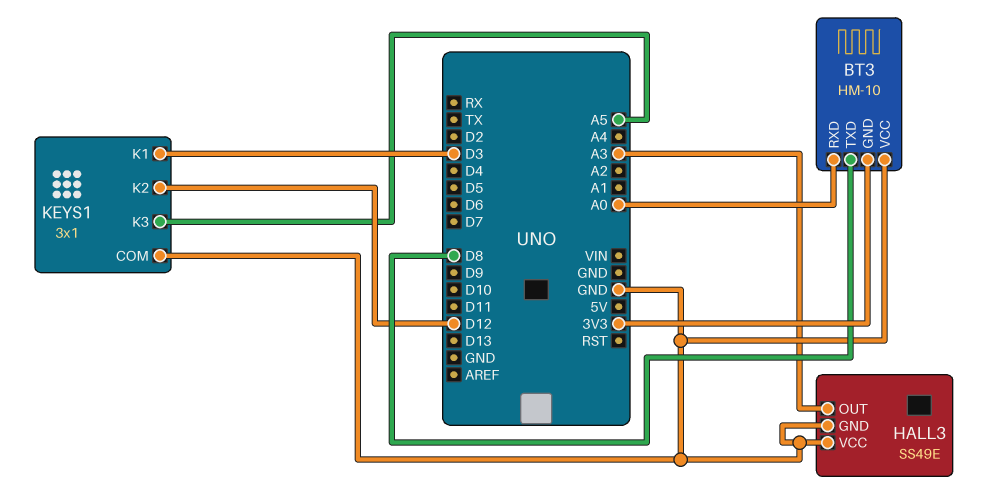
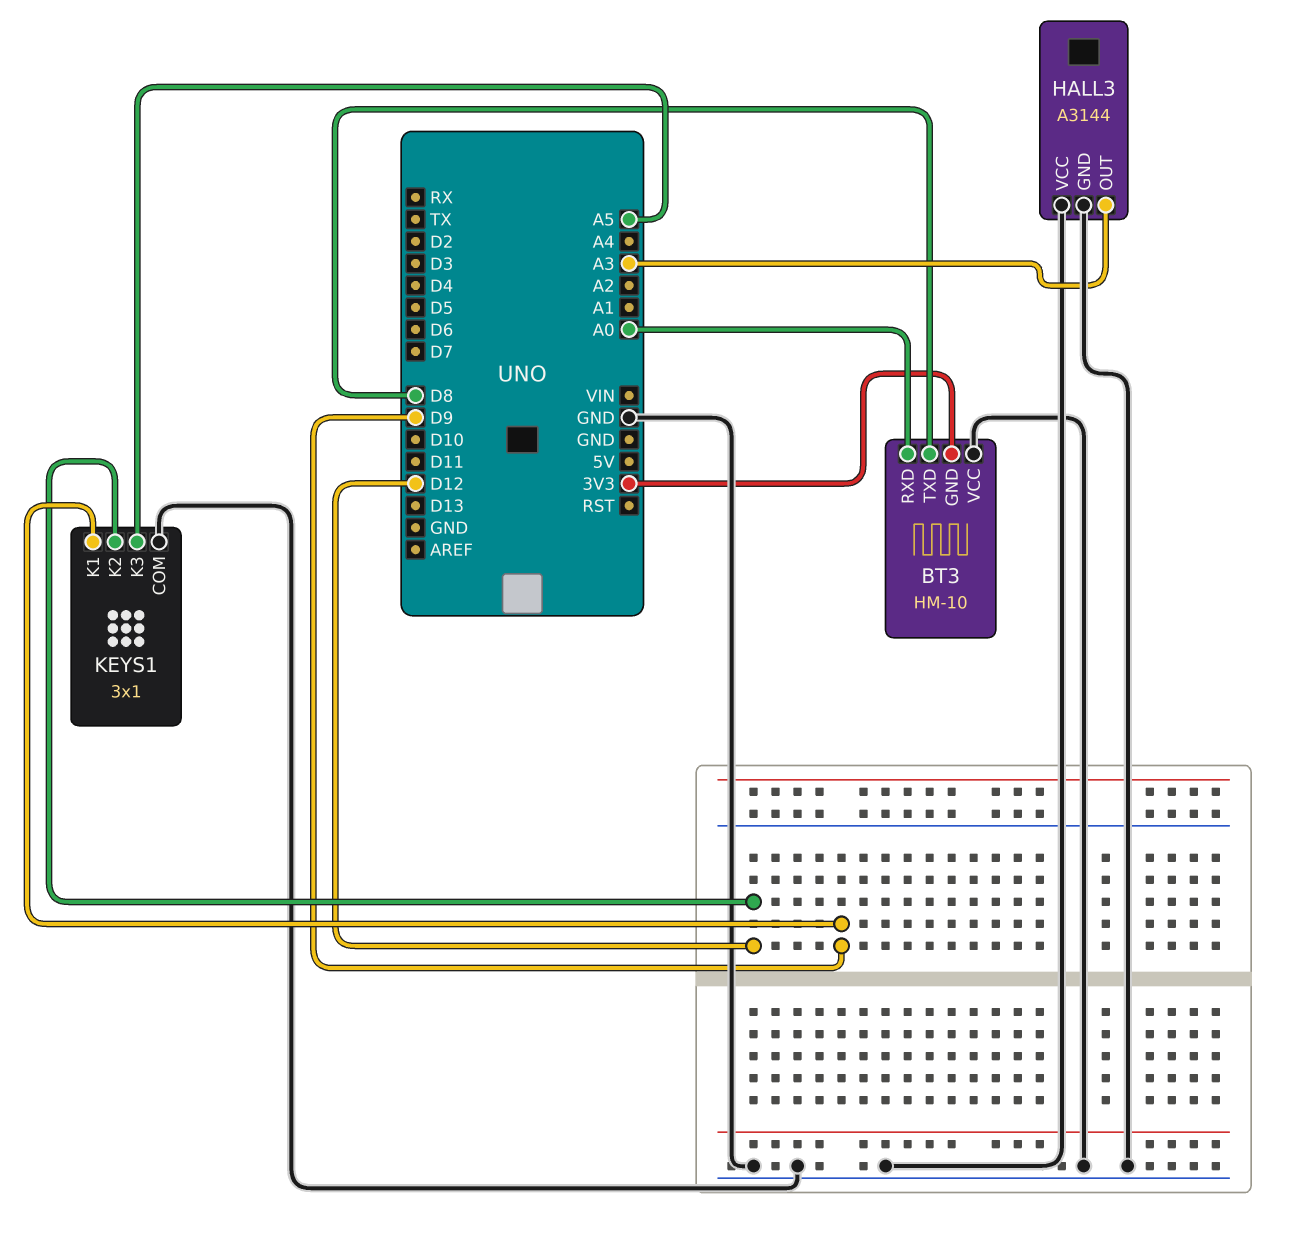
HALL3: SS49E -> A3144
KEYS1 pin K1: D3 -> D9

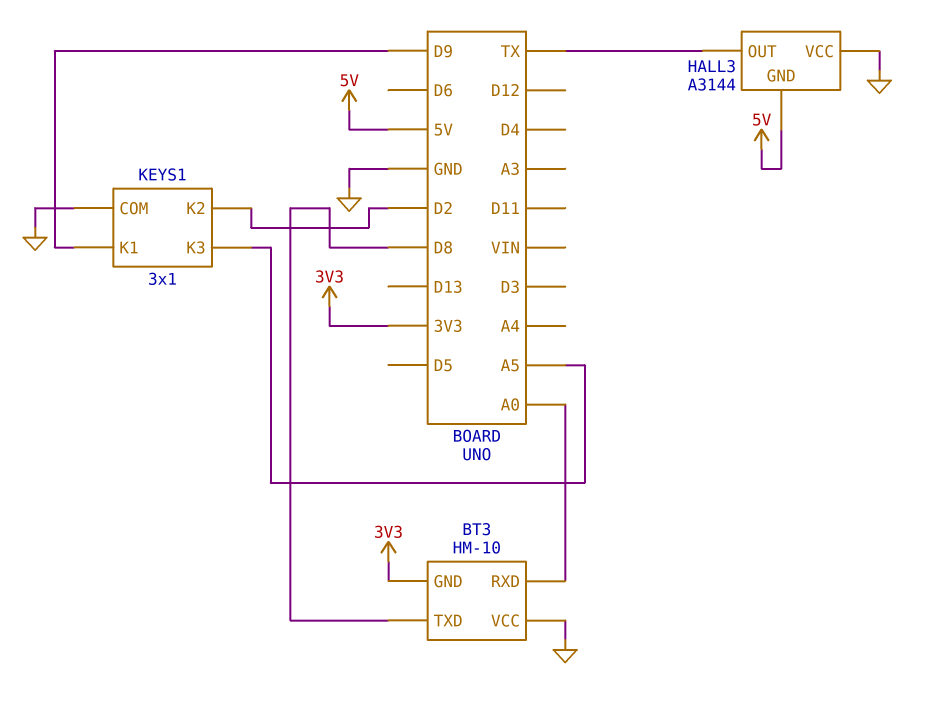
HALL3 pin GND: GND -> 5V
HALL3 pin OUT: A3 -> TX
KEYS1 pin K2: D12 -> D2

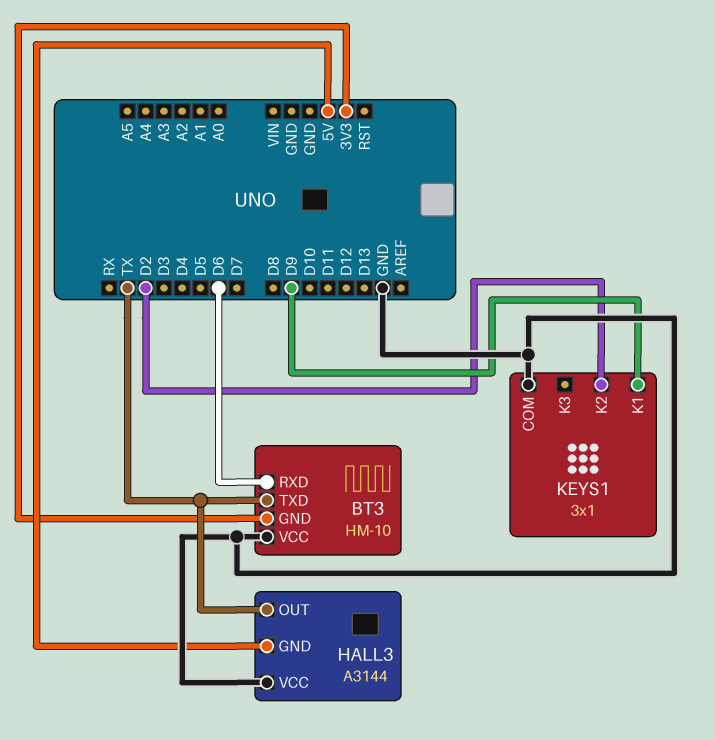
BT3 pin RXD: A0 -> D6
BT3 pin TXD: D8 -> TX
KEYS1 pin K3: A5 -> none

